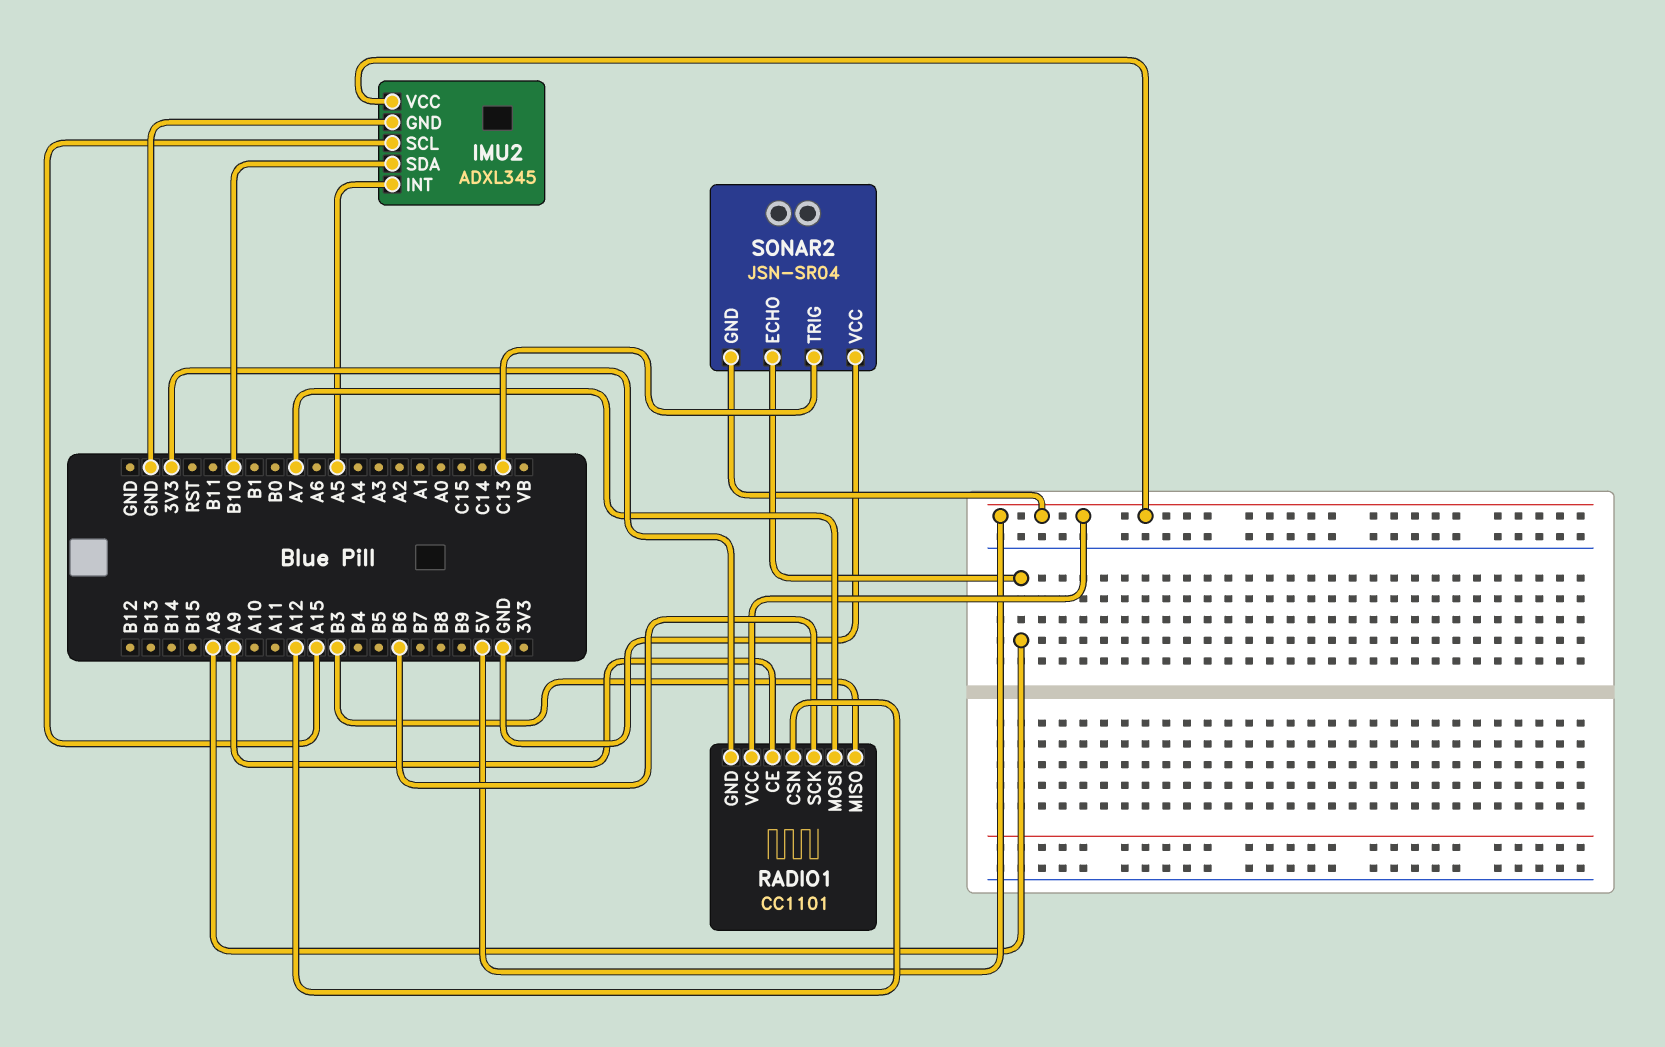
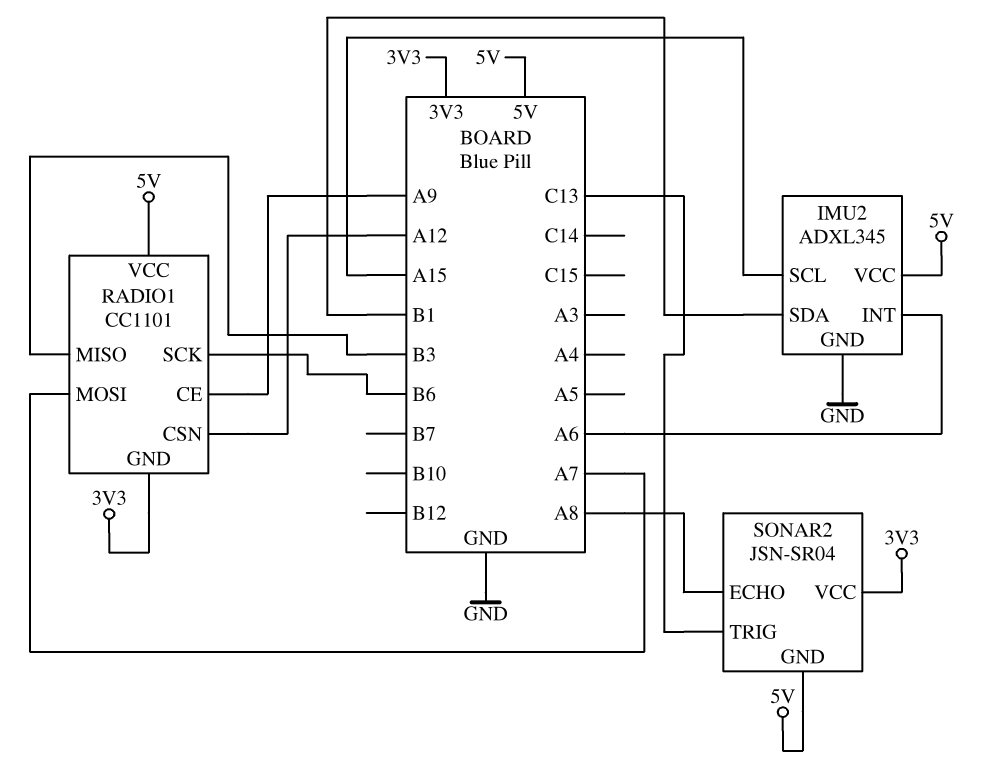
IMU2 pin INT: A5 -> A6
IMU2 pin SDA: B10 -> B1
SONAR2 pin VCC: GND -> 3V3

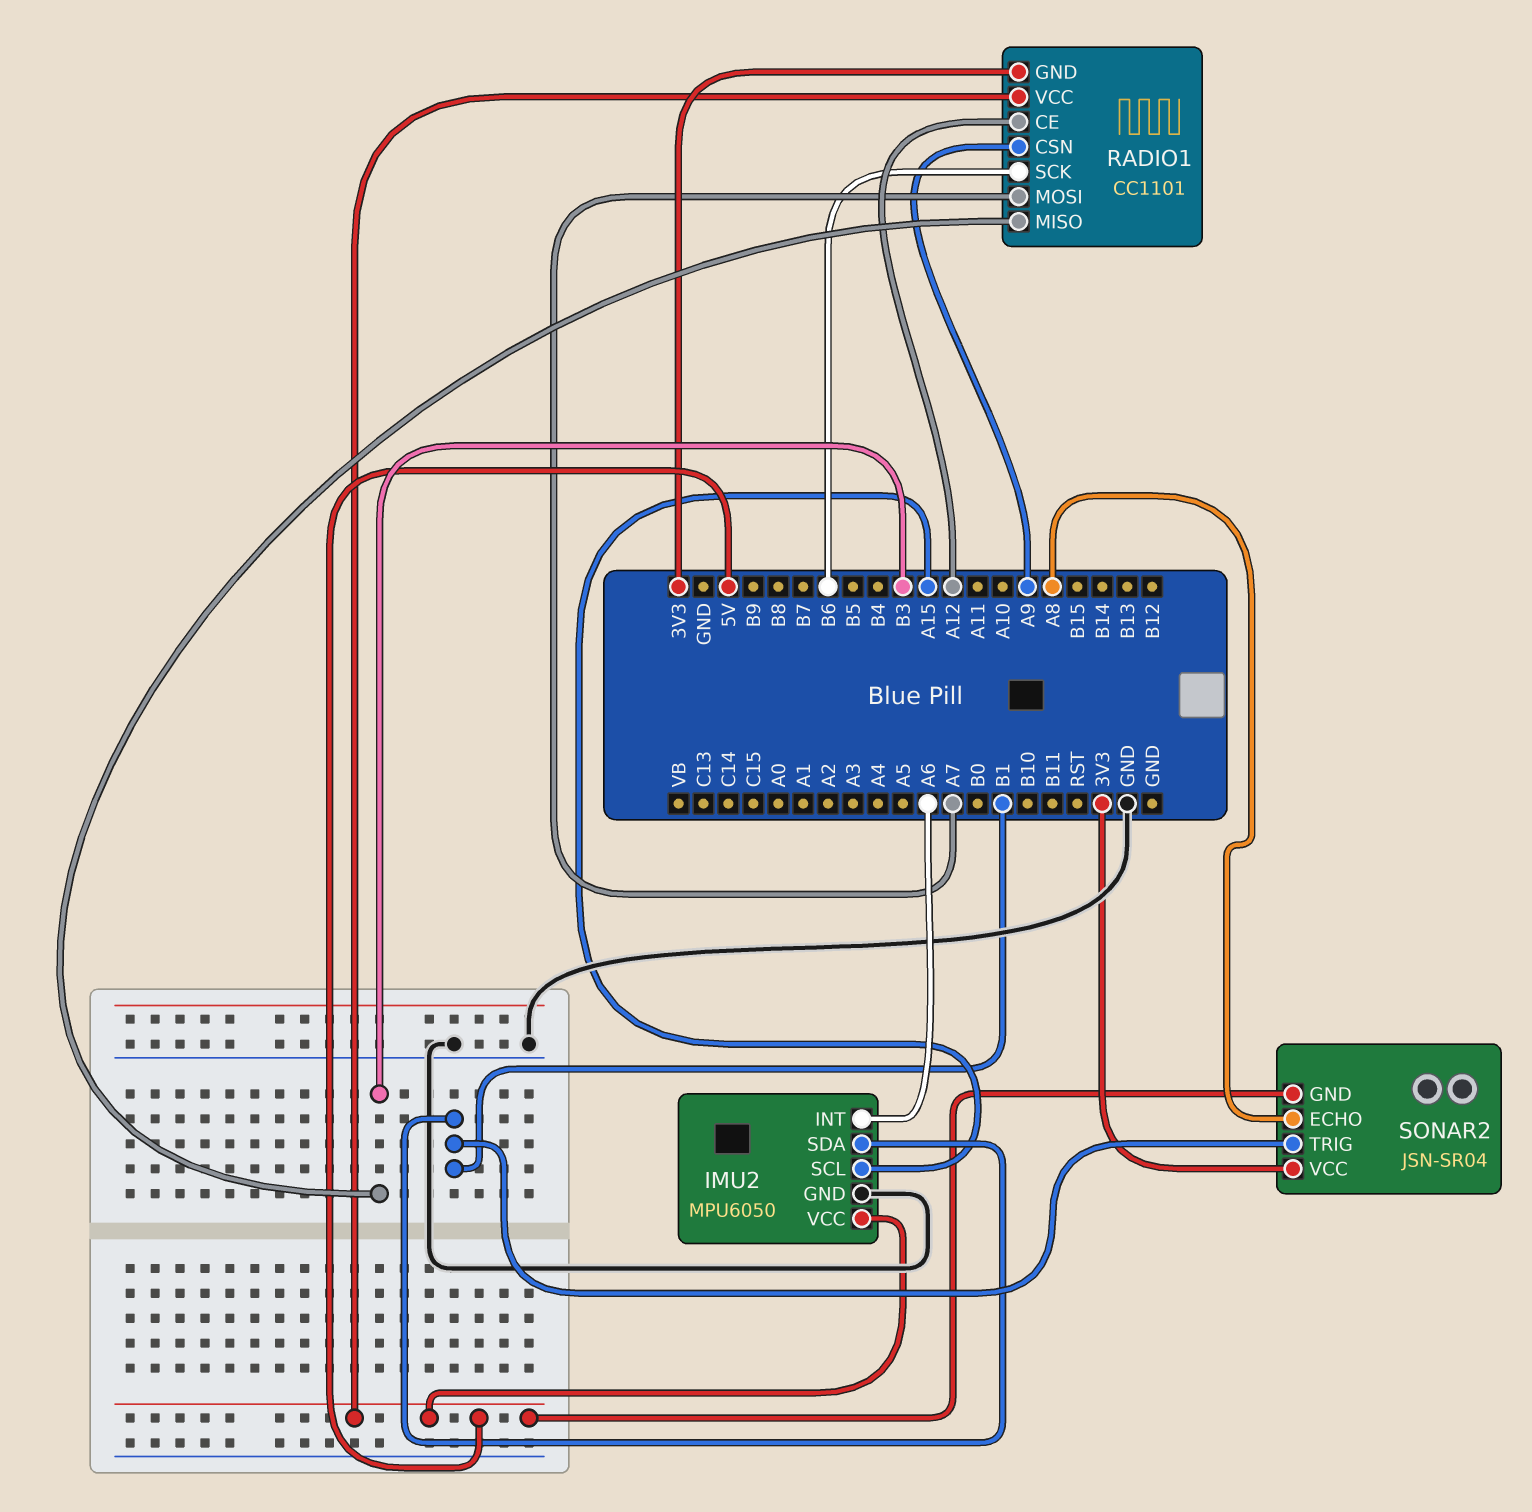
IMU2: ADXL345 -> MPU6050
RADIO1 pin CE: A9 -> A12
RADIO1 pin CSN: A12 -> A9
SONAR2 pin TRIG: C13 -> B1

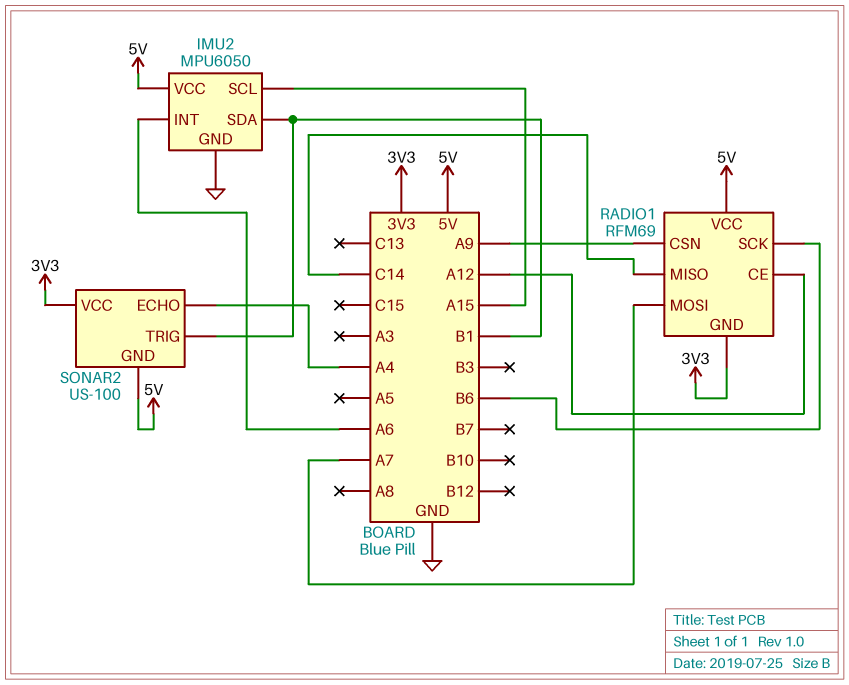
RADIO1: CC1101 -> RFM69
RADIO1 pin MISO: B3 -> C14
SONAR2: JSN-SR04 -> US-100
SONAR2 pin ECHO: A8 -> A4

